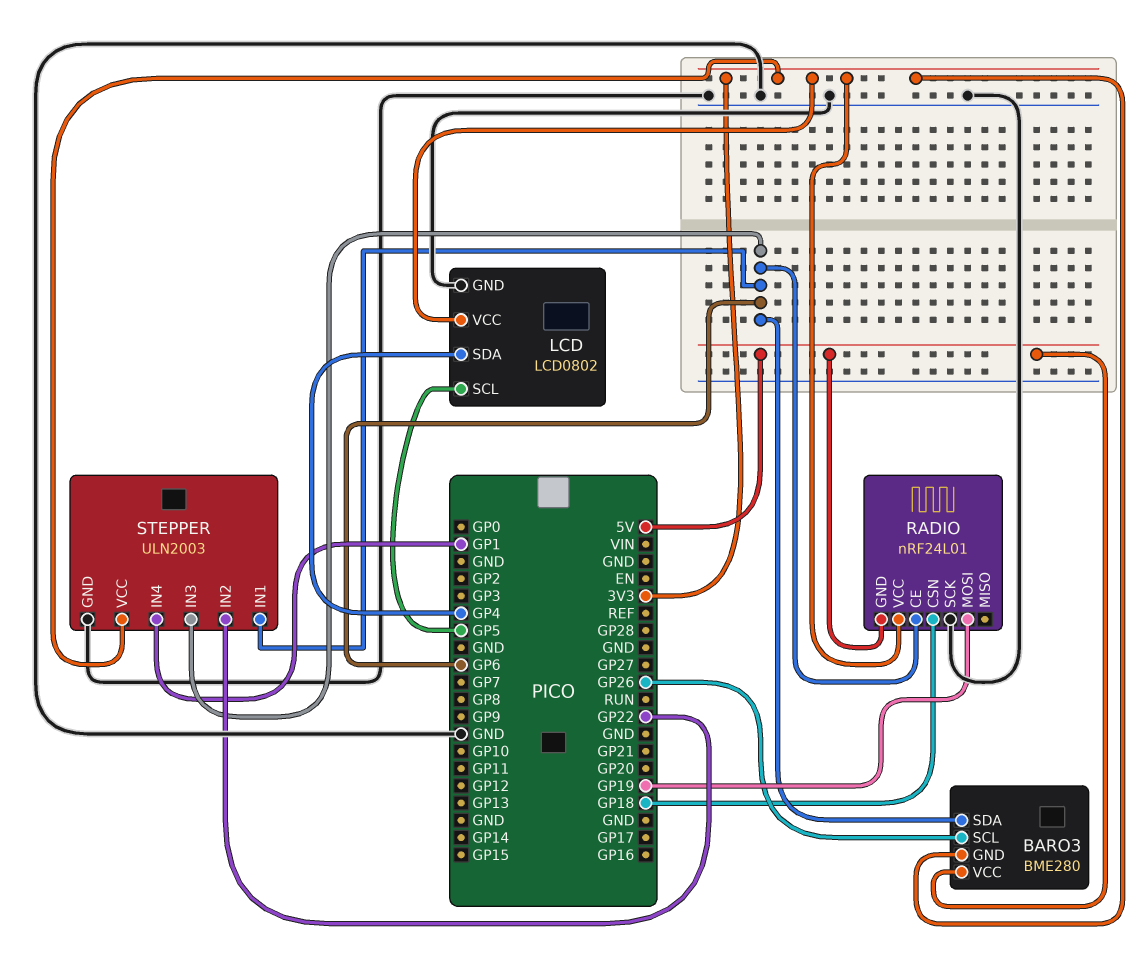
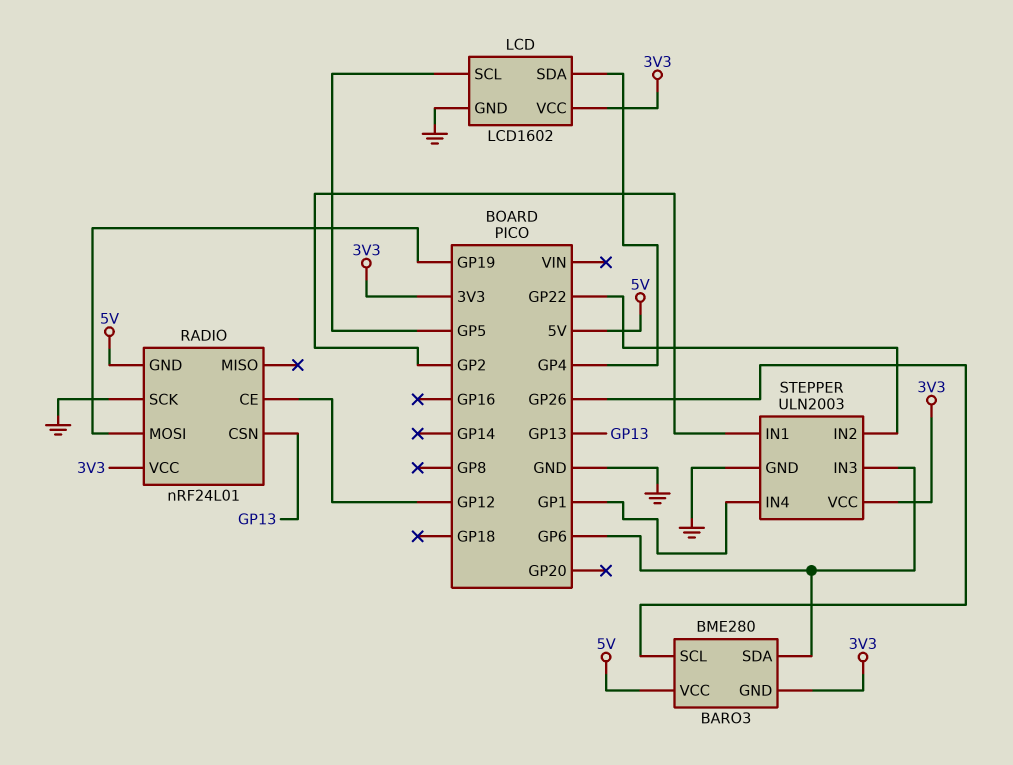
LCD: LCD0802 -> LCD1602
RADIO pin CE: GP6 -> GP12
RADIO pin CSN: GP18 -> GP13
STEPPER pin IN1: GP6 -> GP2

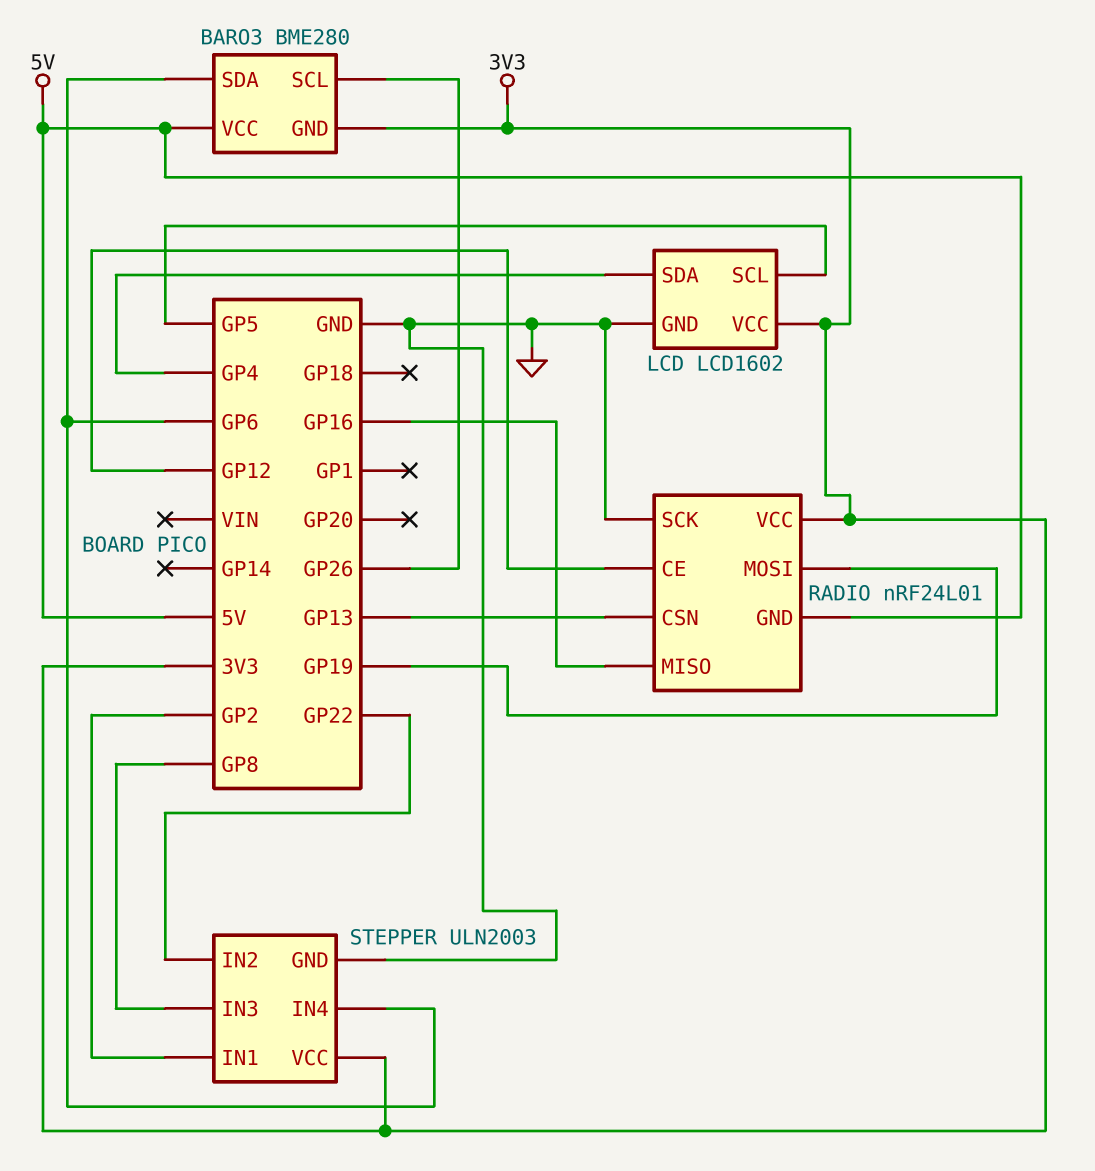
RADIO pin MISO: none -> GP16
STEPPER pin IN3: GP6 -> GP8
STEPPER pin IN4: GP1 -> GP6

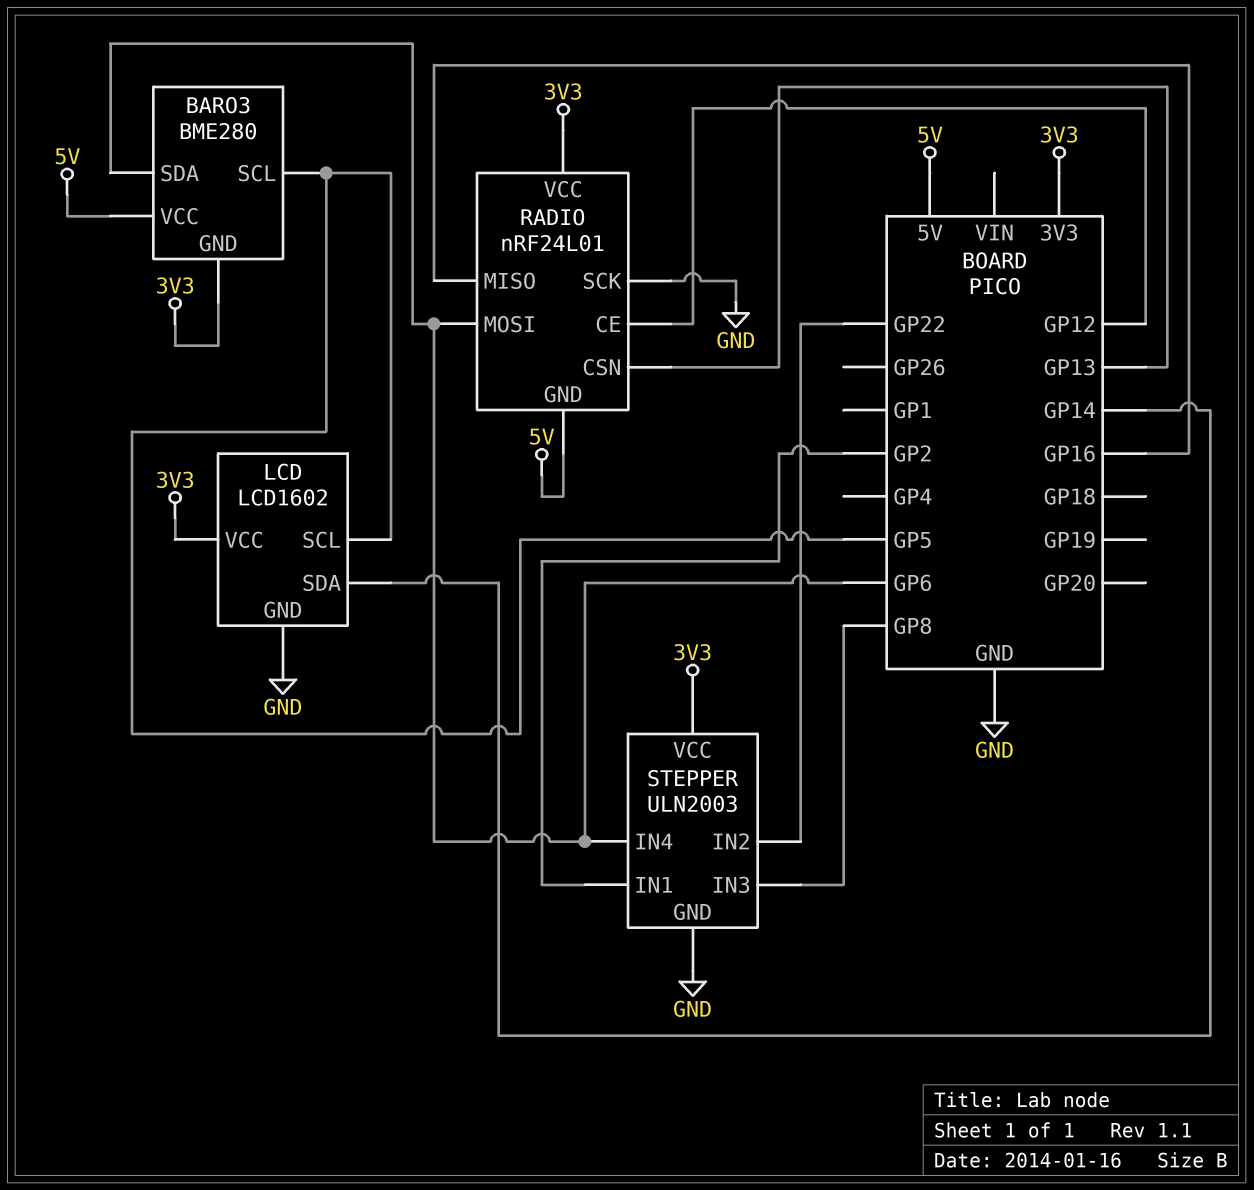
BARO3 pin SCL: GP26 -> GP5
LCD pin SDA: GP4 -> GP14
RADIO pin MOSI: GP19 -> GP6

